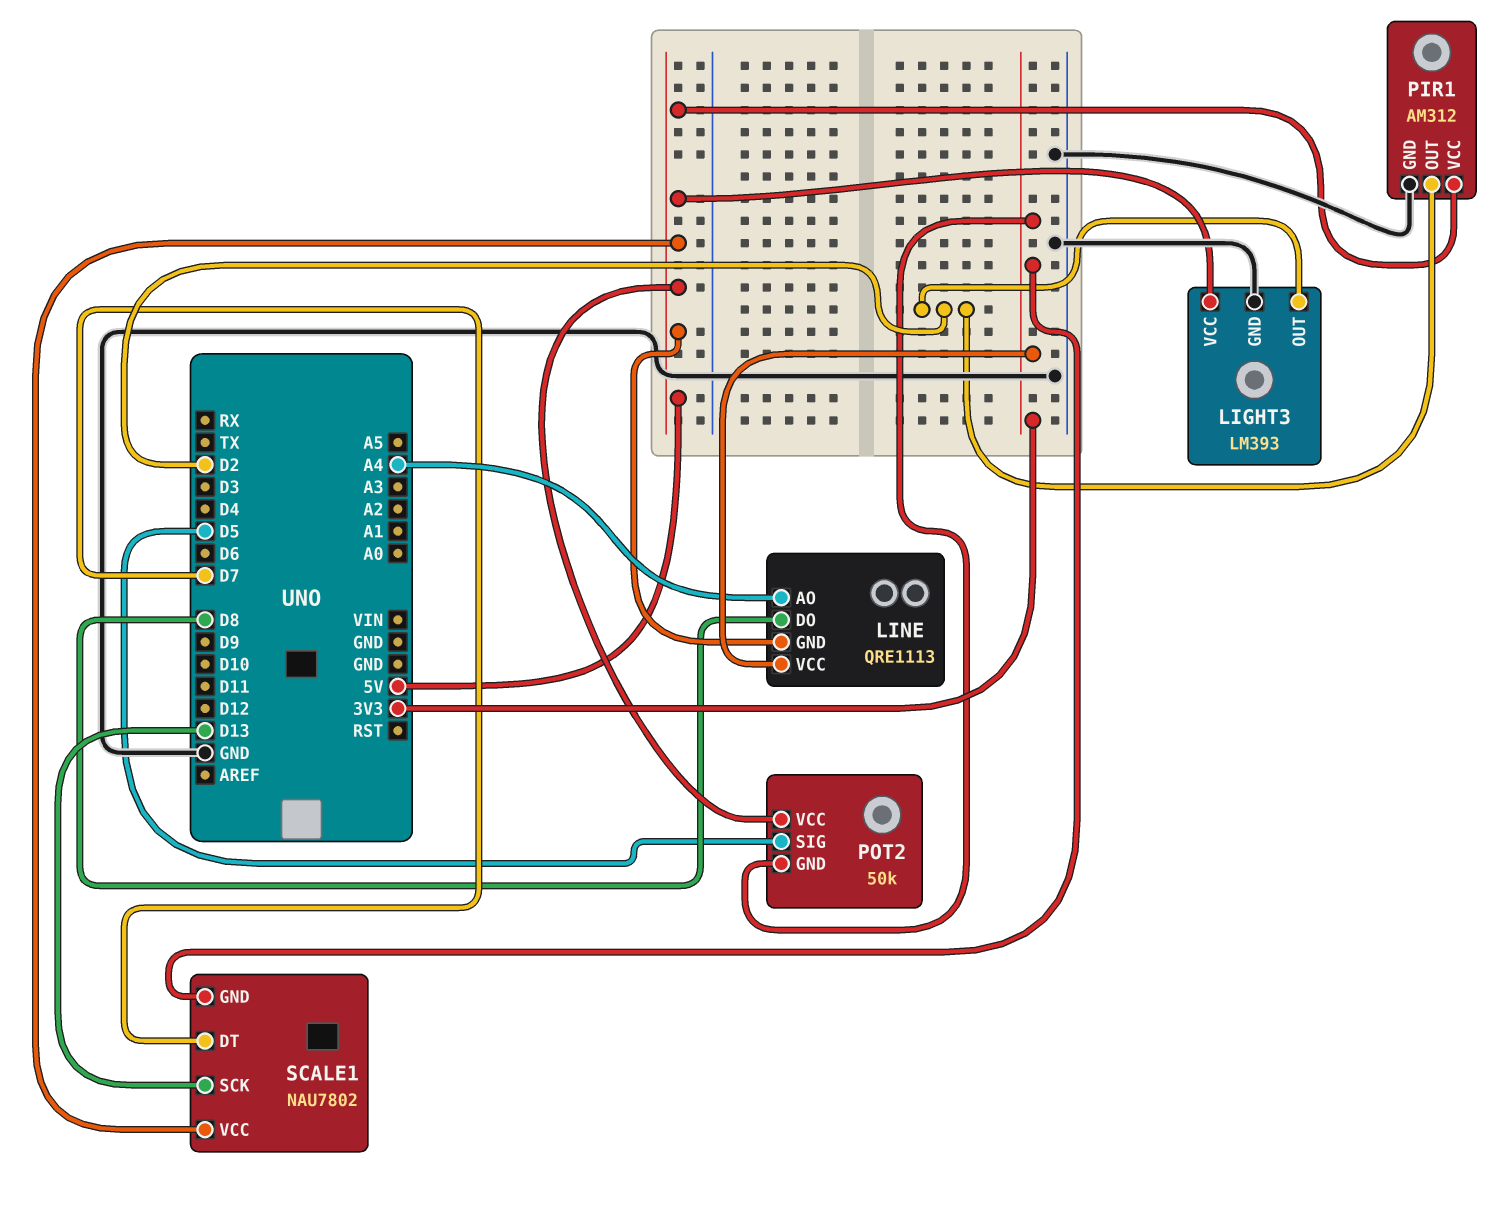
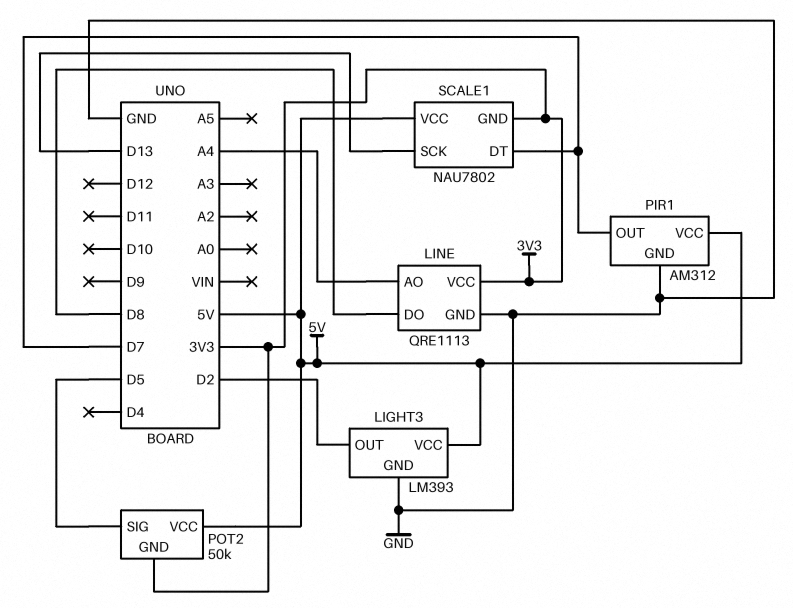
LINE pin GND: 5V -> GND
PIR1 pin OUT: D2 -> D7

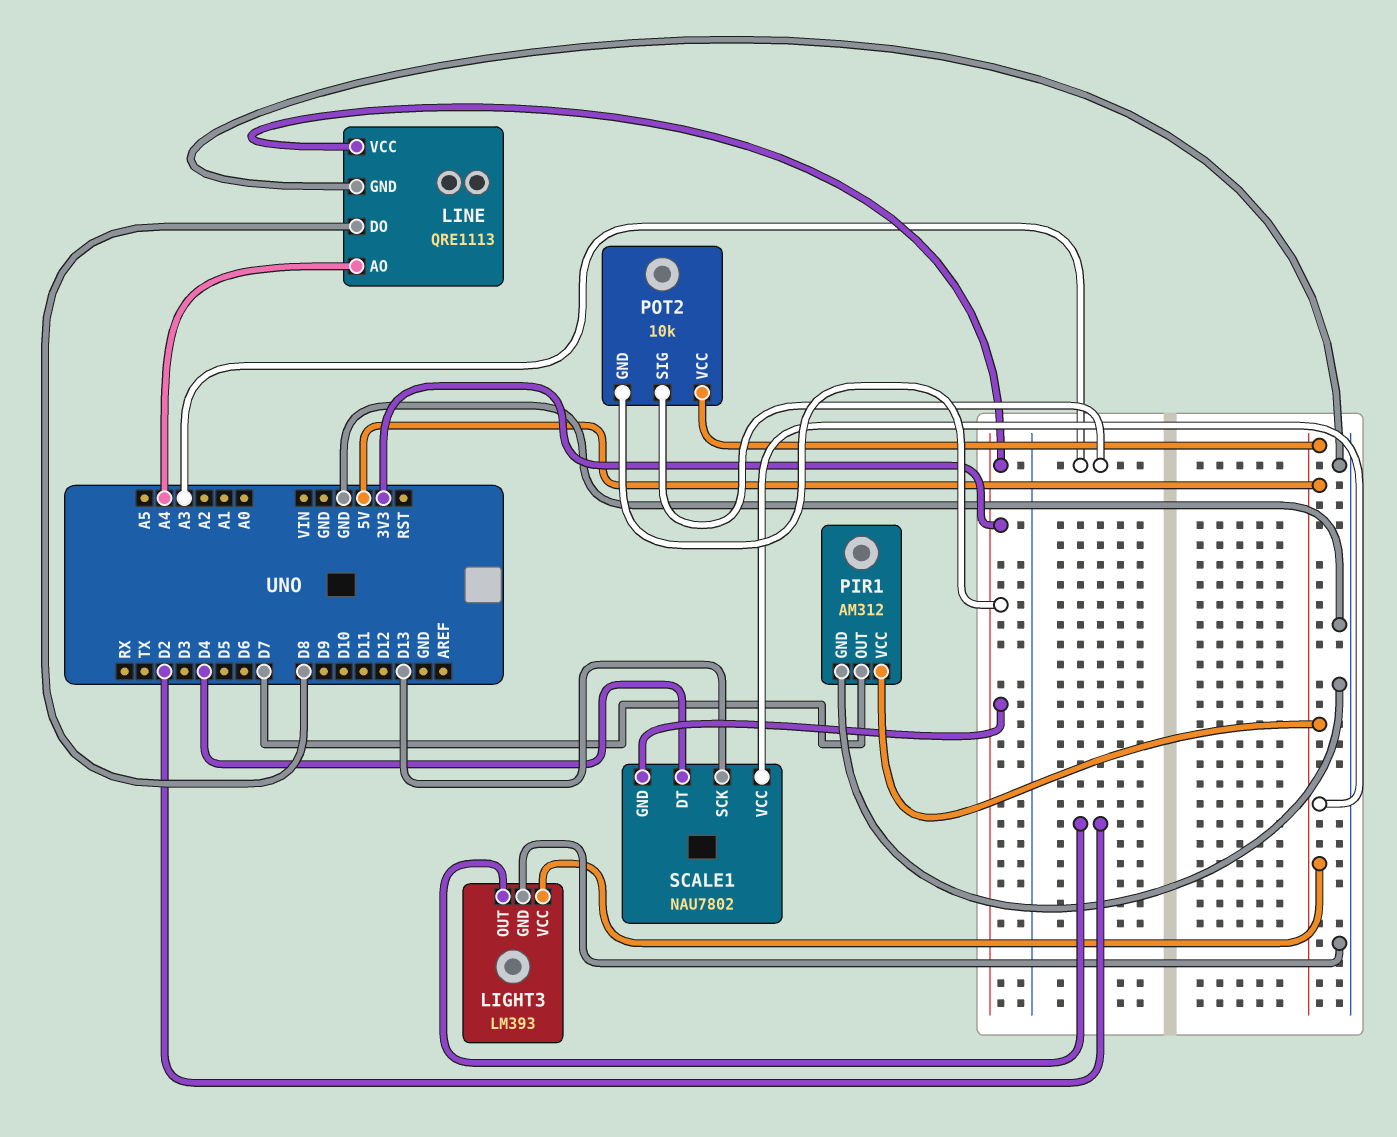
POT2: 50k -> 10k
POT2 pin SIG: D5 -> A3
SCALE1 pin DT: D7 -> D4

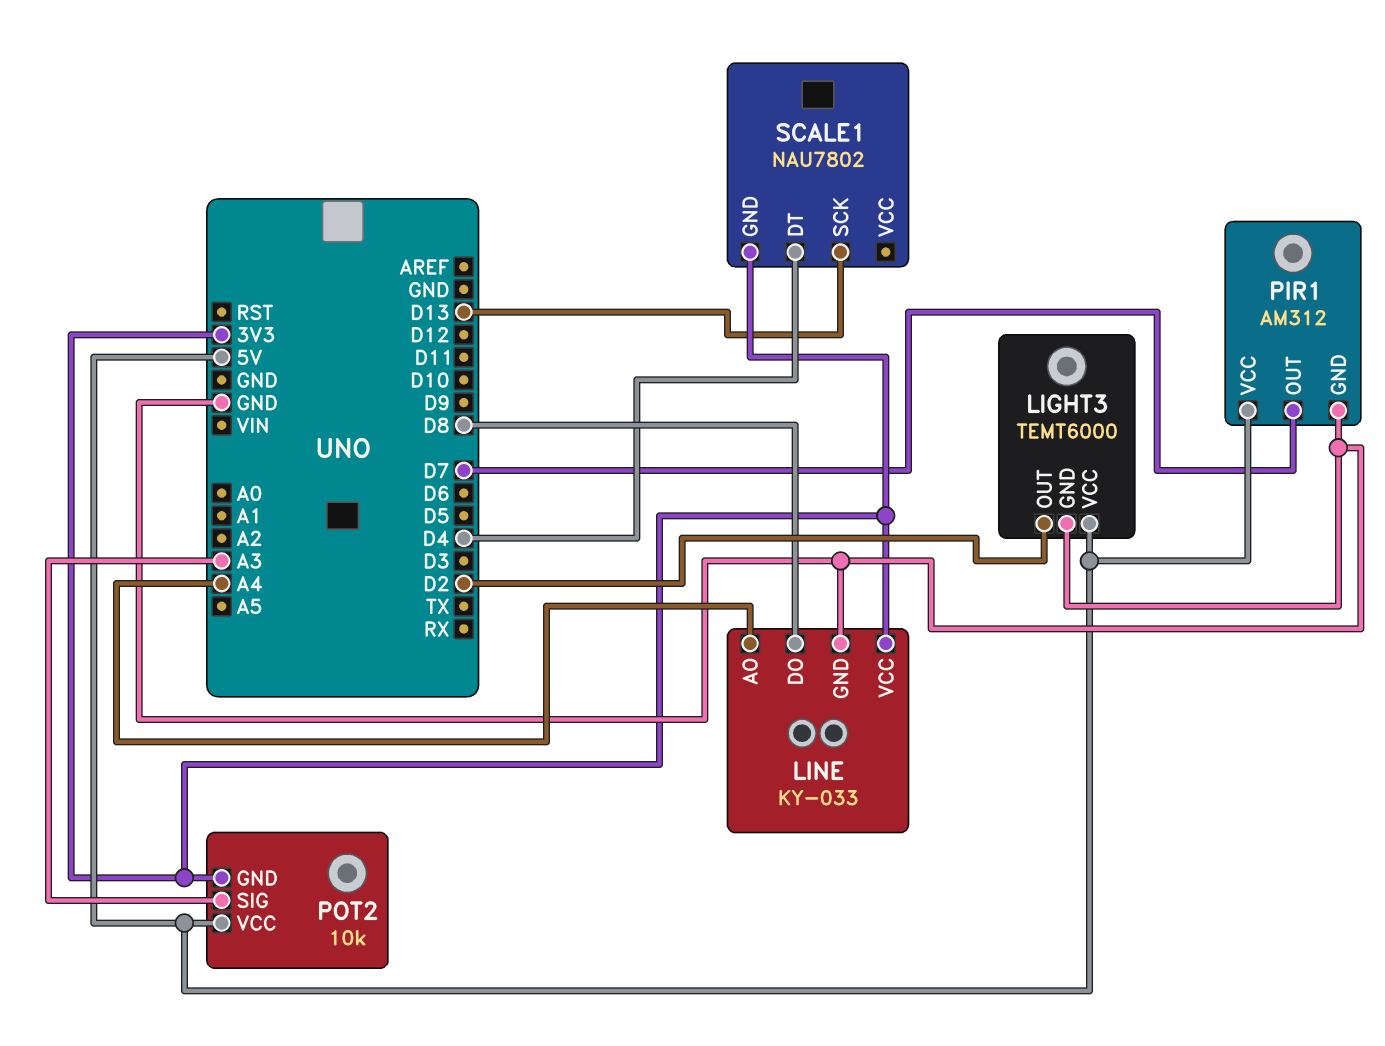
LIGHT3: LM393 -> TEMT6000
LINE: QRE1113 -> KY-033
SCALE1 pin VCC: 5V -> none

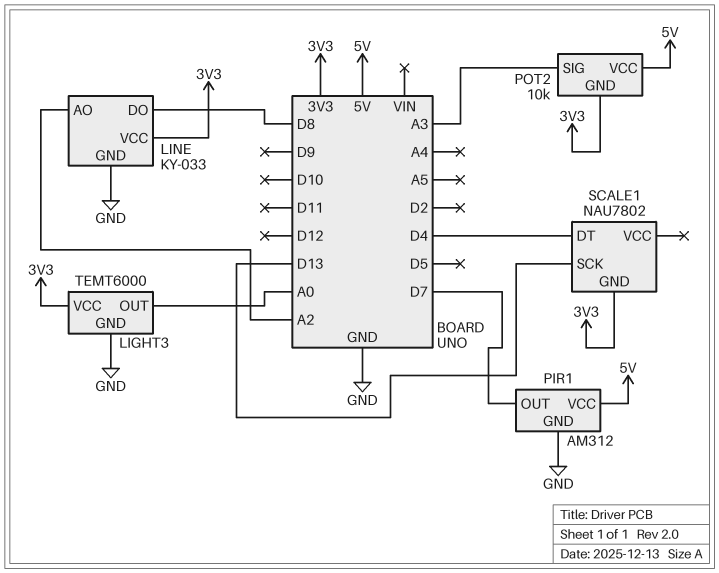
LIGHT3 pin OUT: D2 -> A0
LIGHT3 pin VCC: 5V -> 3V3
LINE pin AO: A4 -> A2

